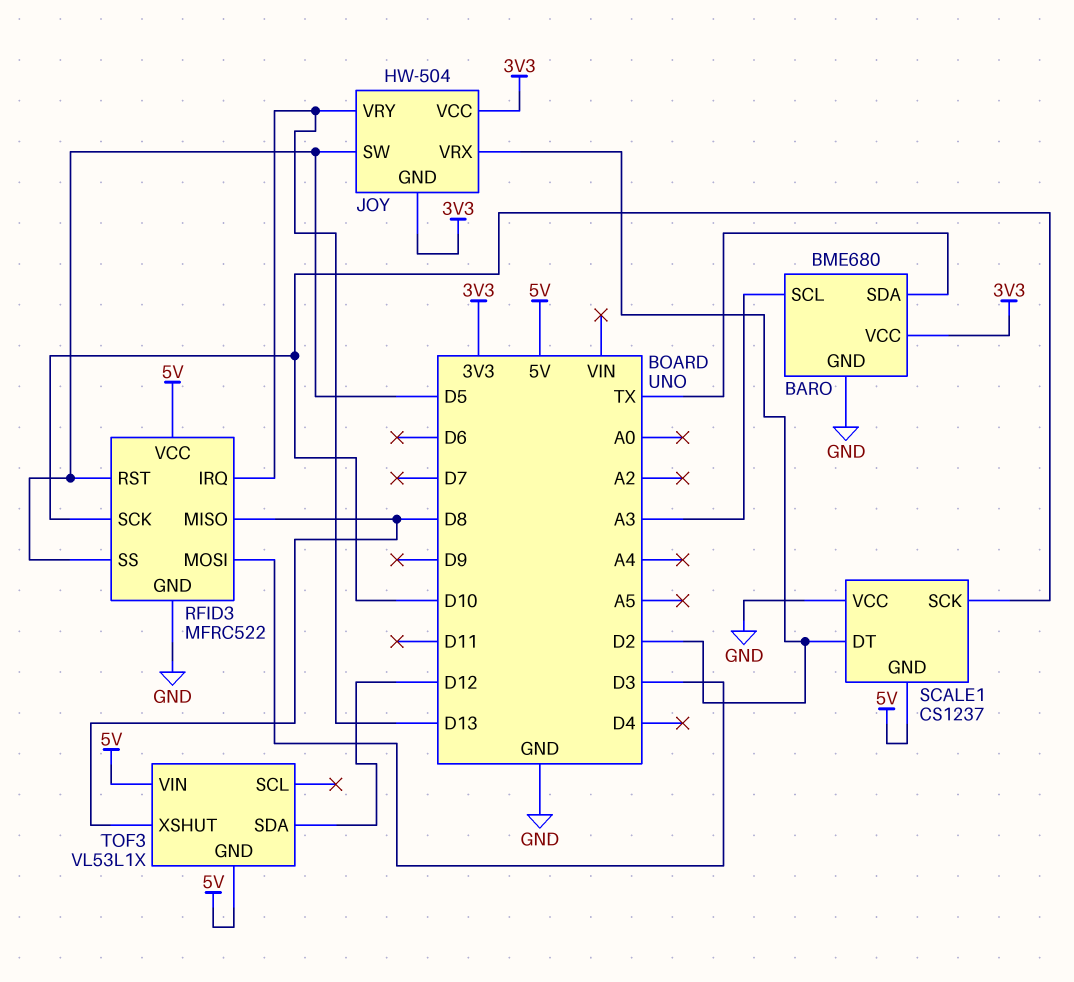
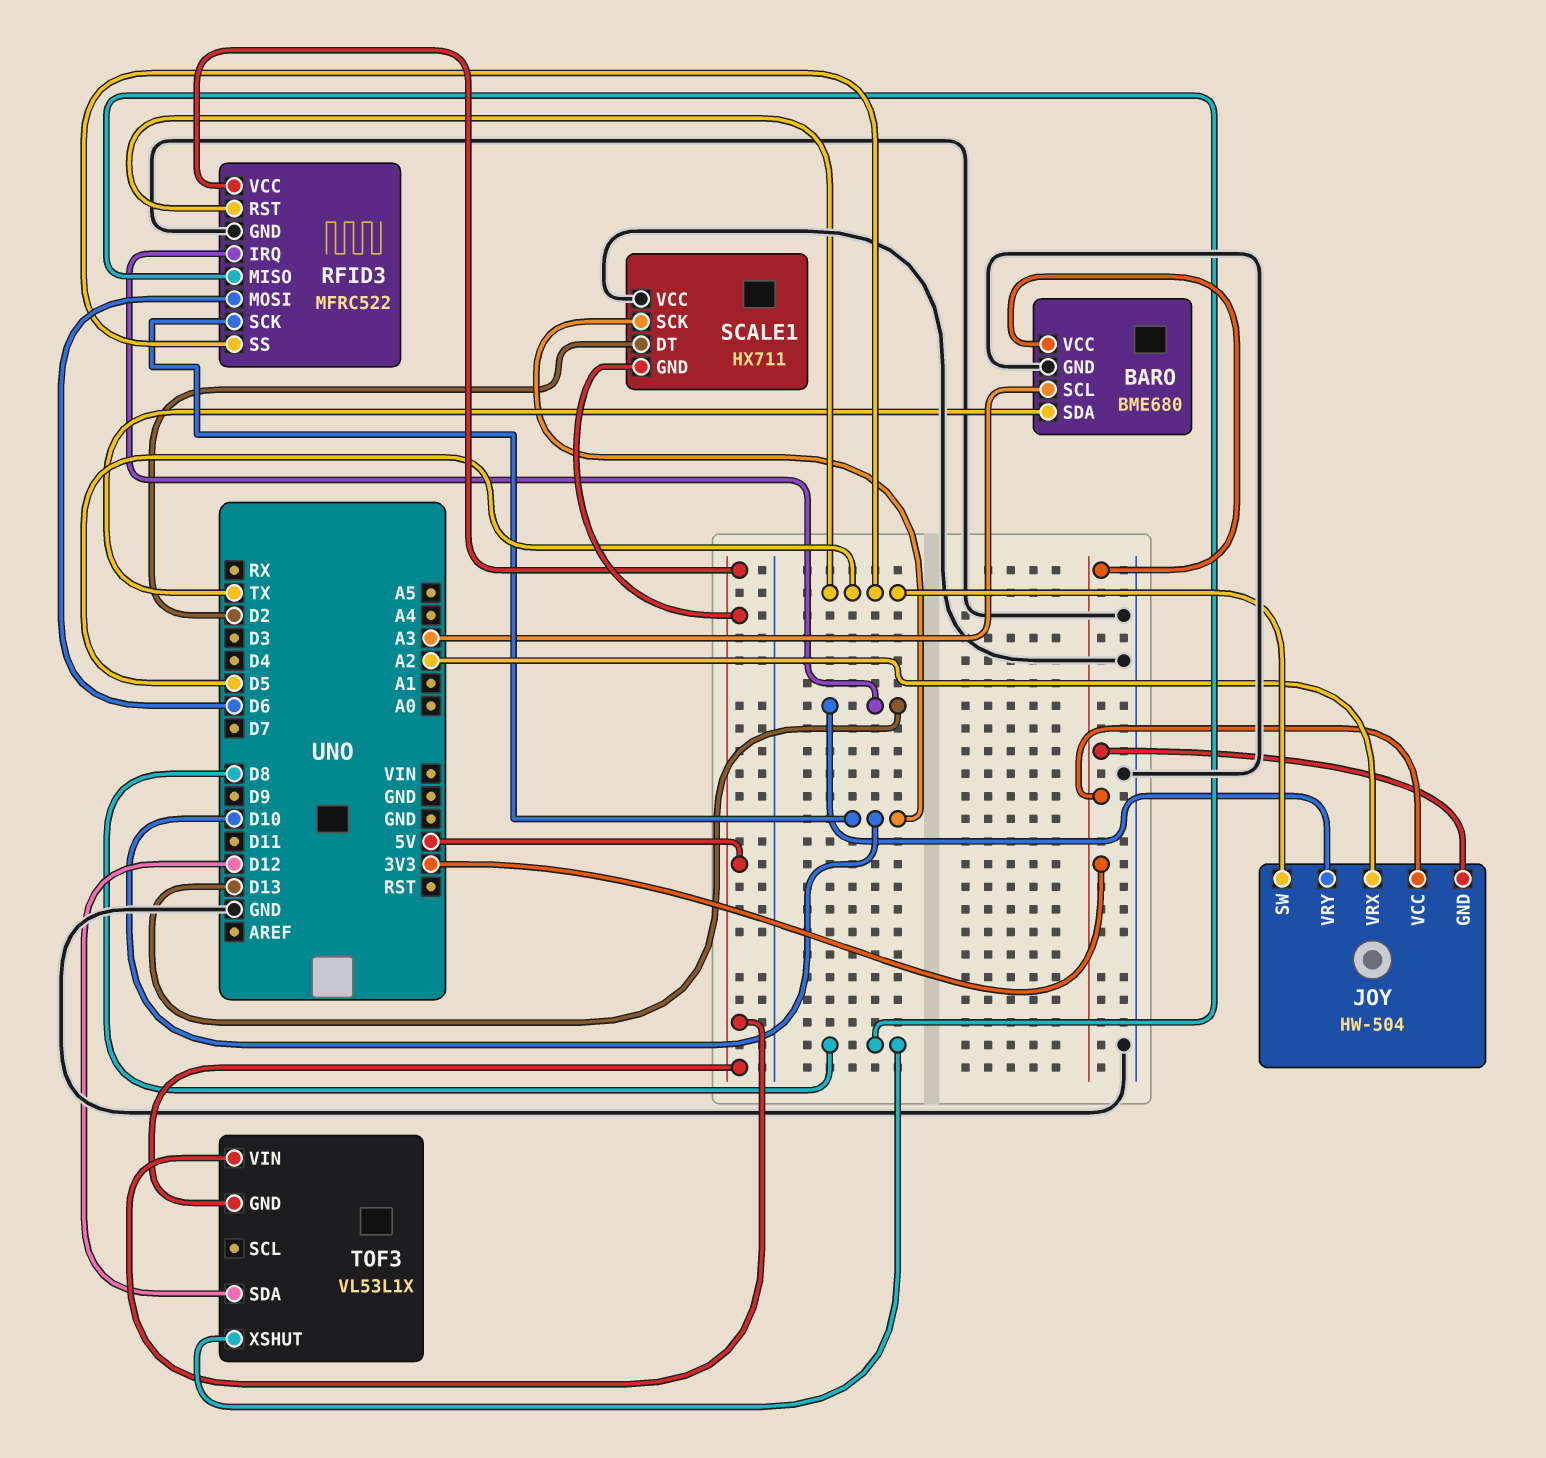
JOY pin VRX: D2 -> A2
RFID3 pin MOSI: D3 -> D6
SCALE1: CS1237 -> HX711

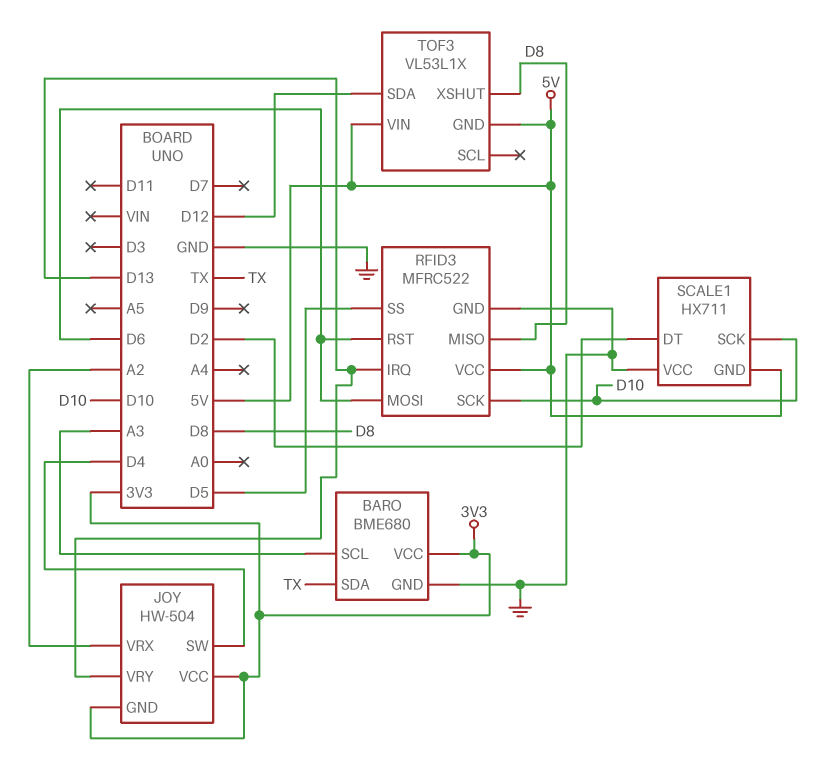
JOY pin SW: D5 -> D4
RFID3 pin RST: D5 -> D6

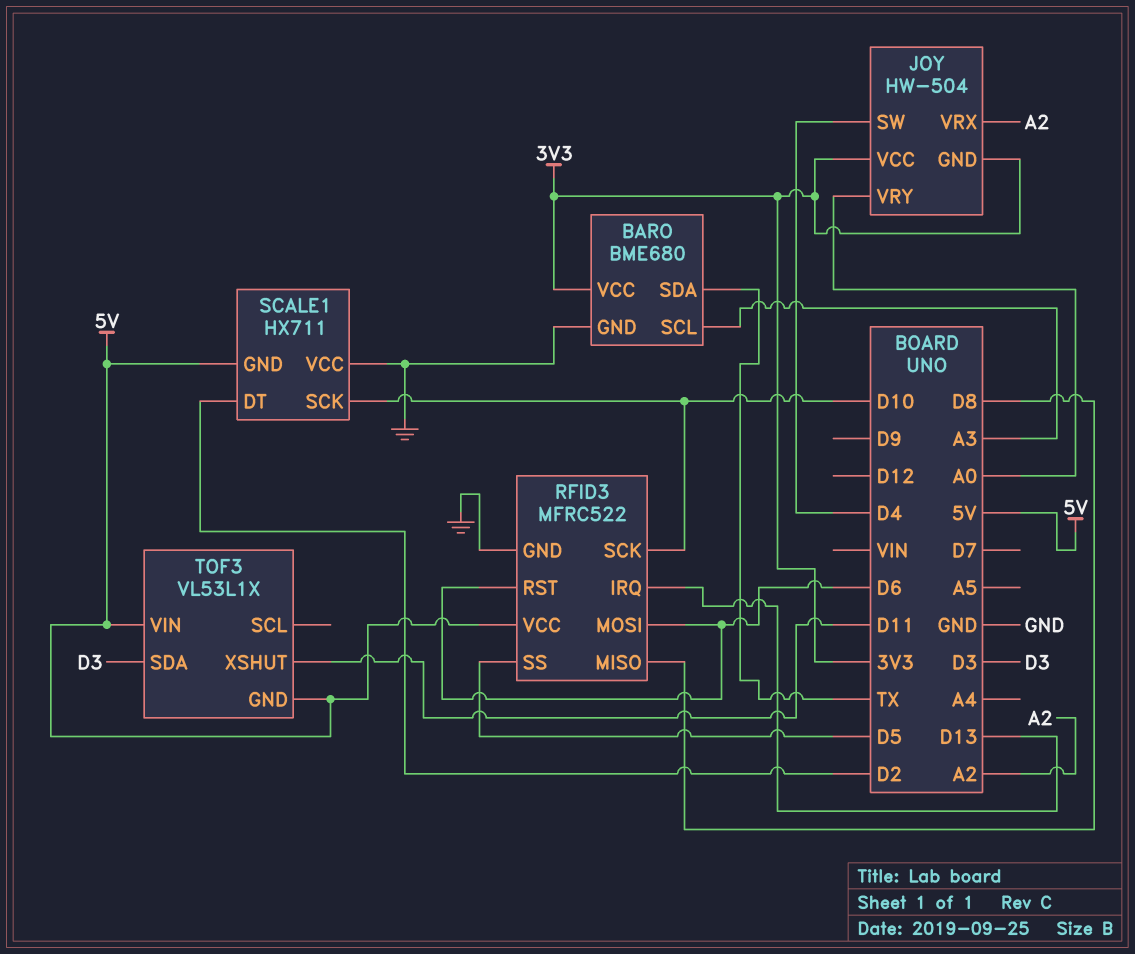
JOY pin VRY: D13 -> A0
TOF3 pin SDA: D12 -> D3
TOF3 pin XSHUT: D8 -> D11

